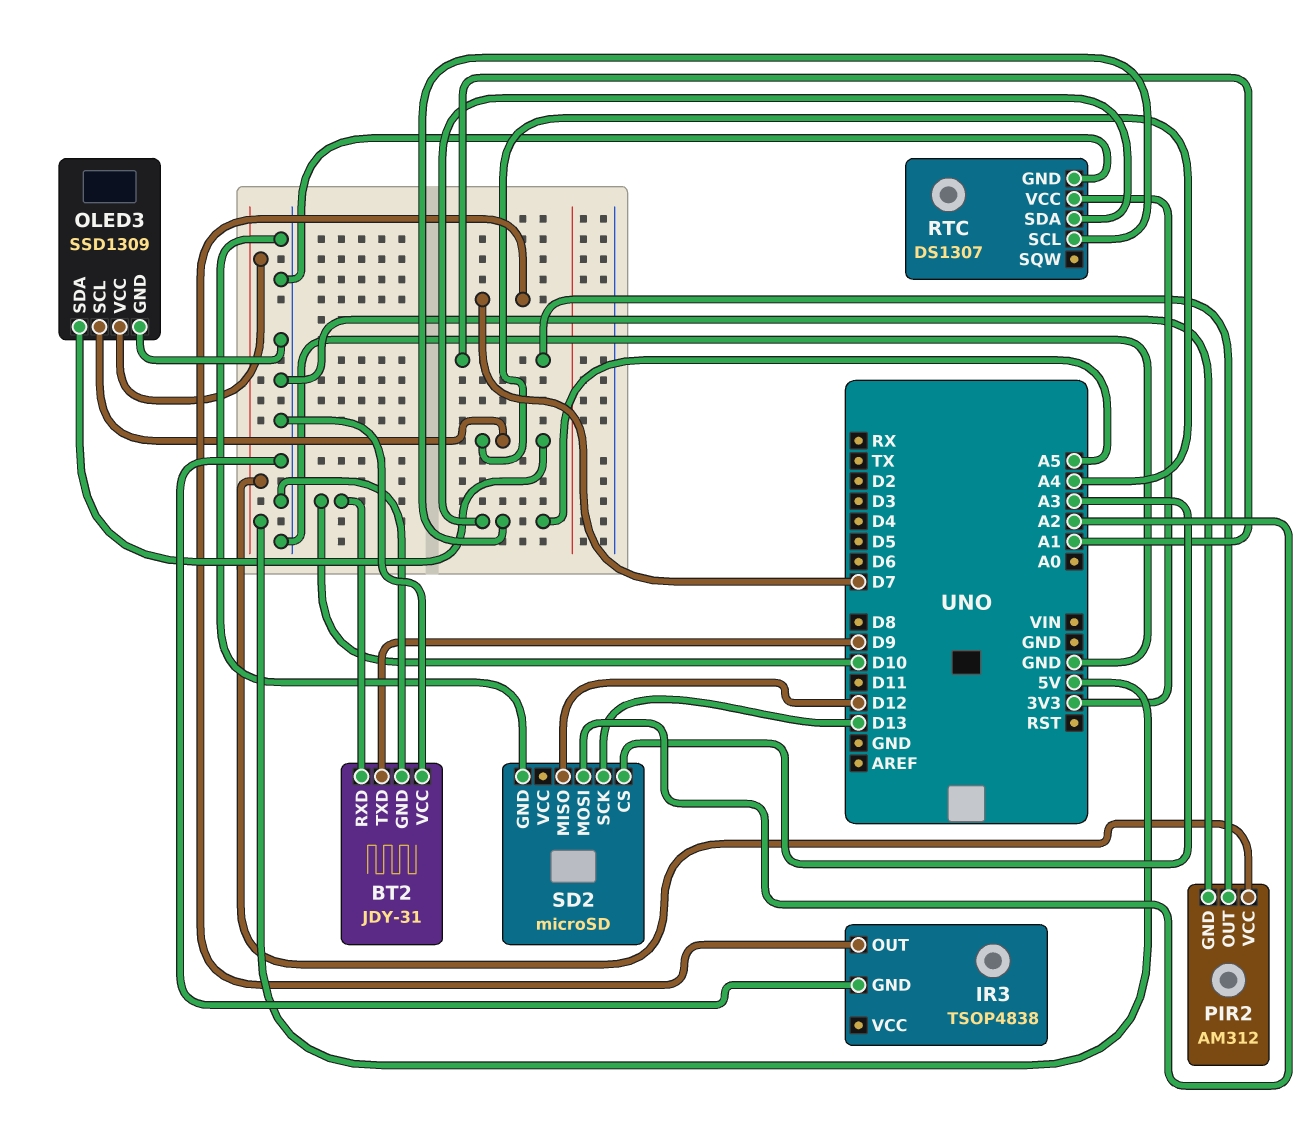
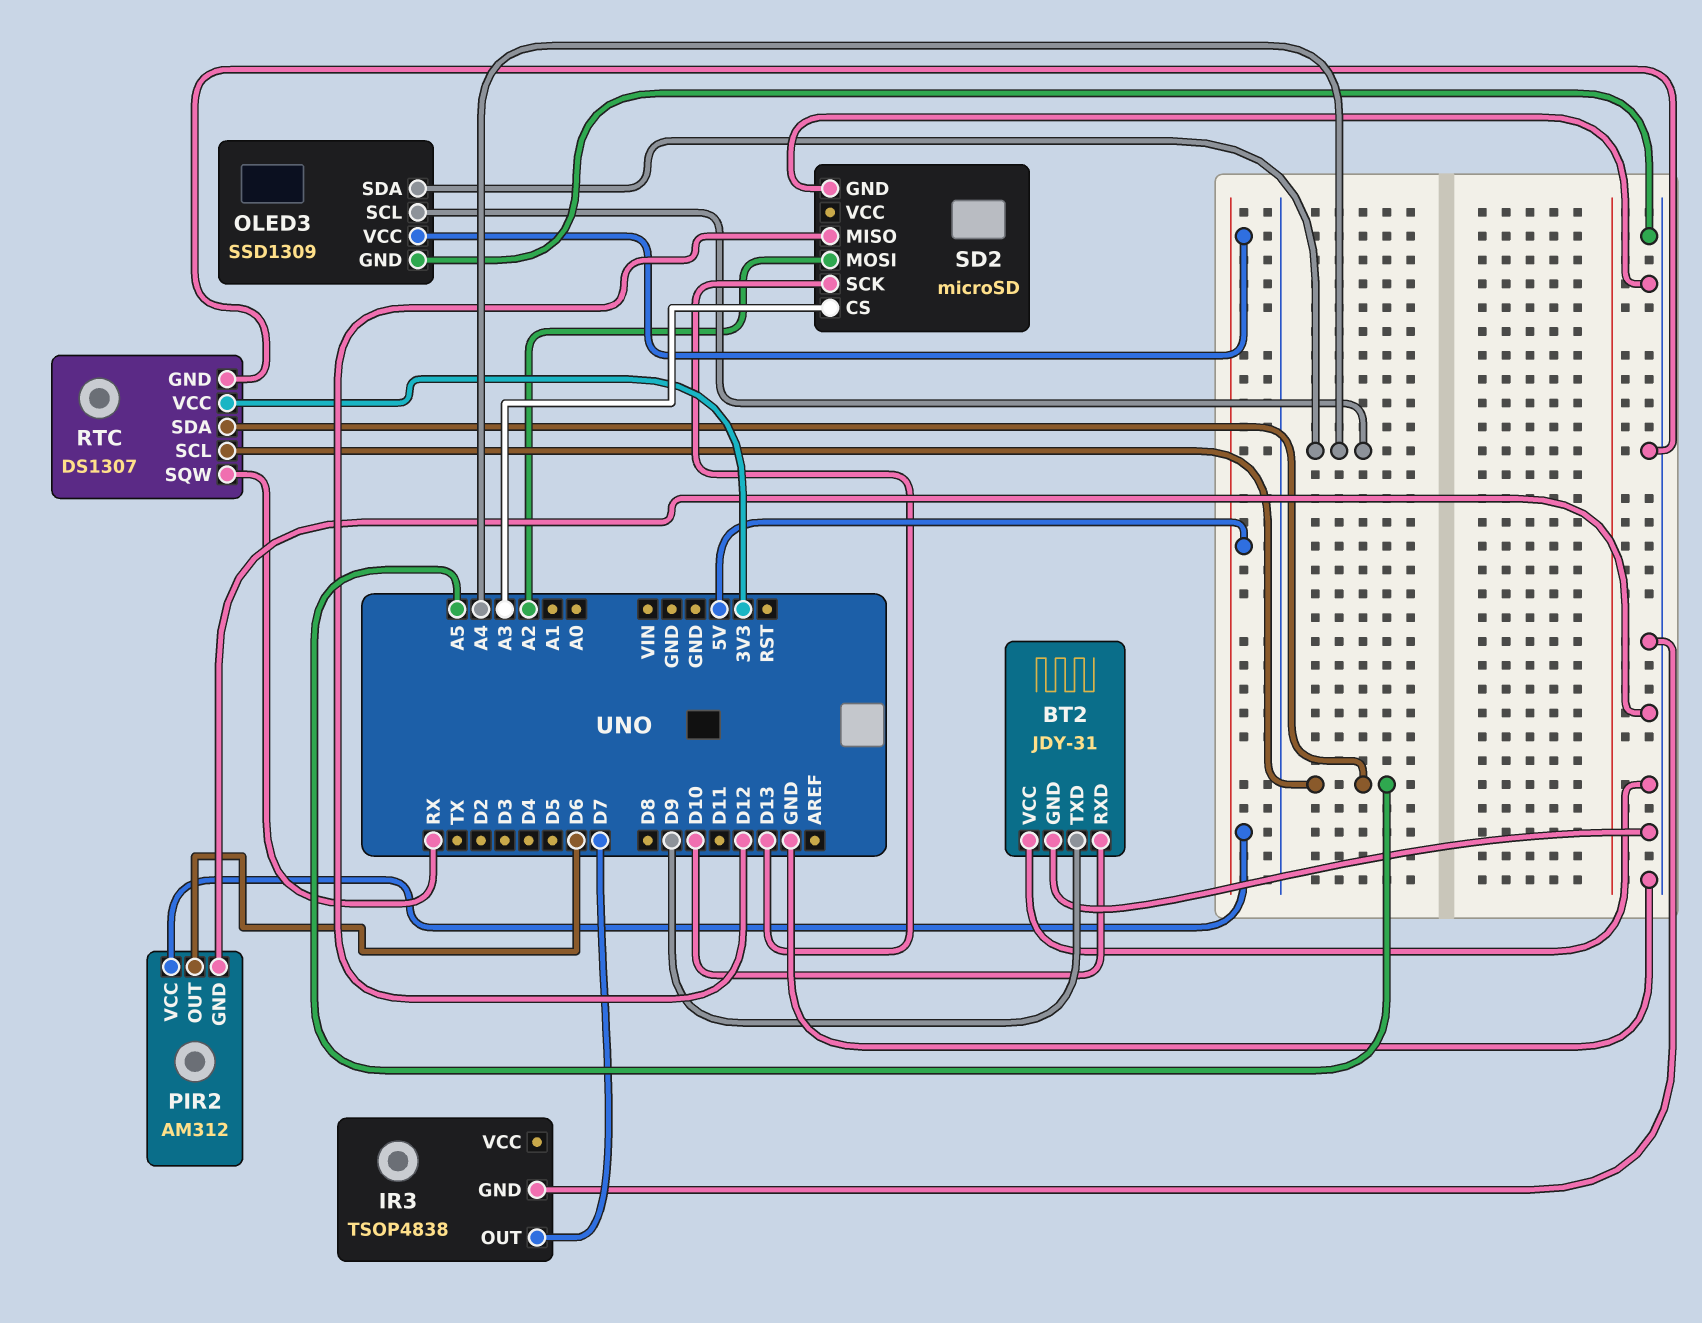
PIR2 pin OUT: A1 -> D6
RTC pin SQW: none -> RX

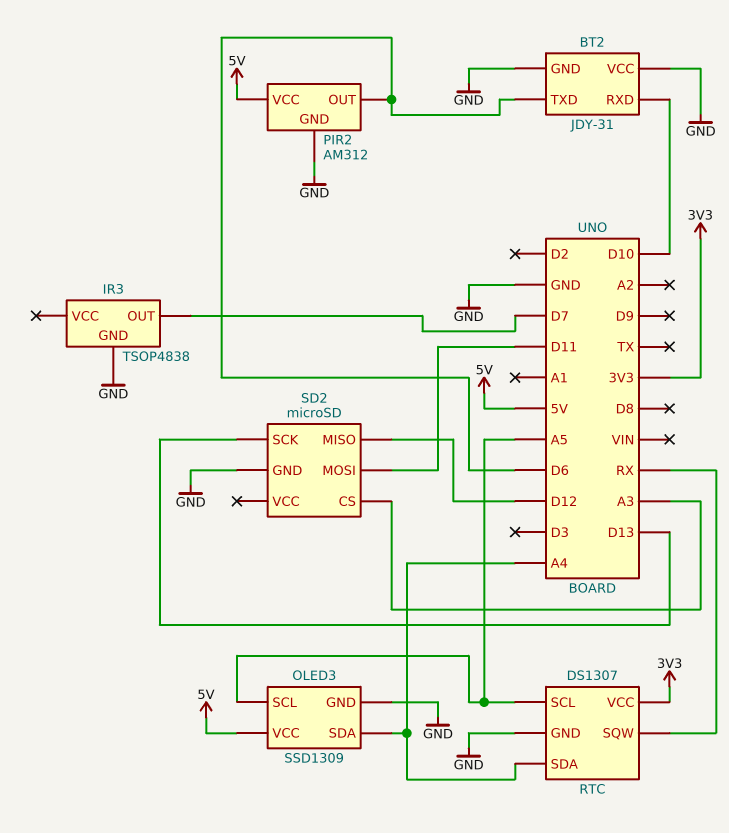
BT2 pin TXD: D9 -> D6
OLED3 pin SCL: A4 -> A5
RTC pin SDA: A5 -> A4
SD2 pin MOSI: A2 -> D11

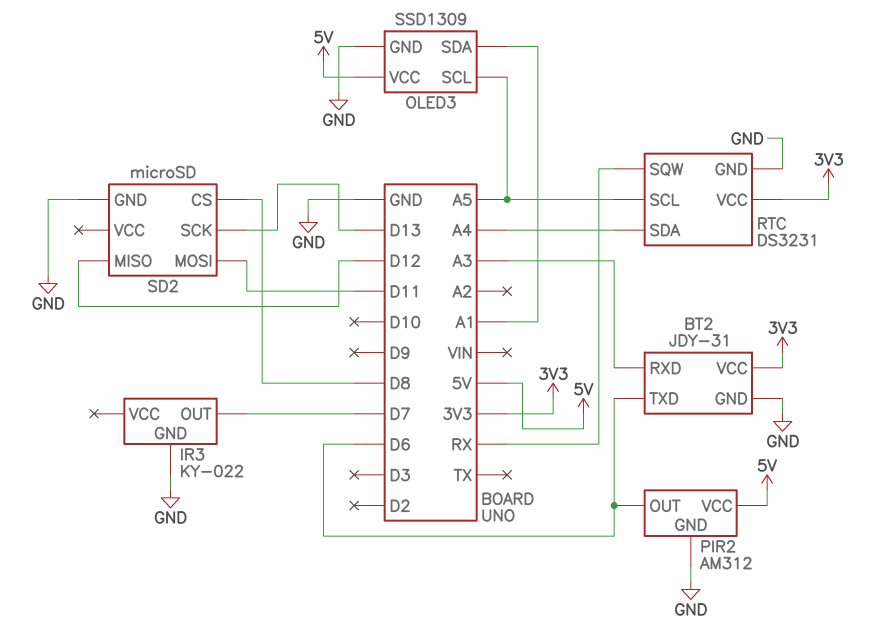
BT2 pin RXD: D10 -> A3
BT2 pin VCC: GND -> 3V3
IR3: TSOP4838 -> KY-022
OLED3 pin SDA: A4 -> A1
RTC: DS1307 -> DS3231
SD2 pin CS: A3 -> D8

